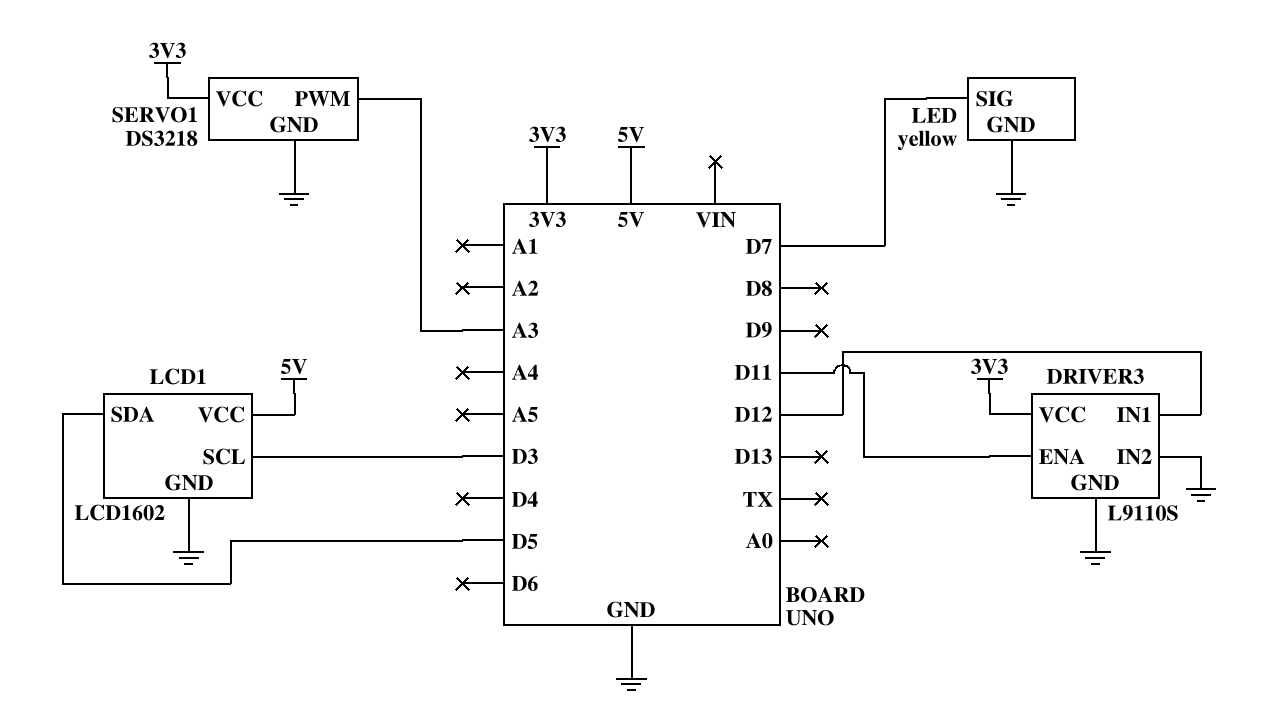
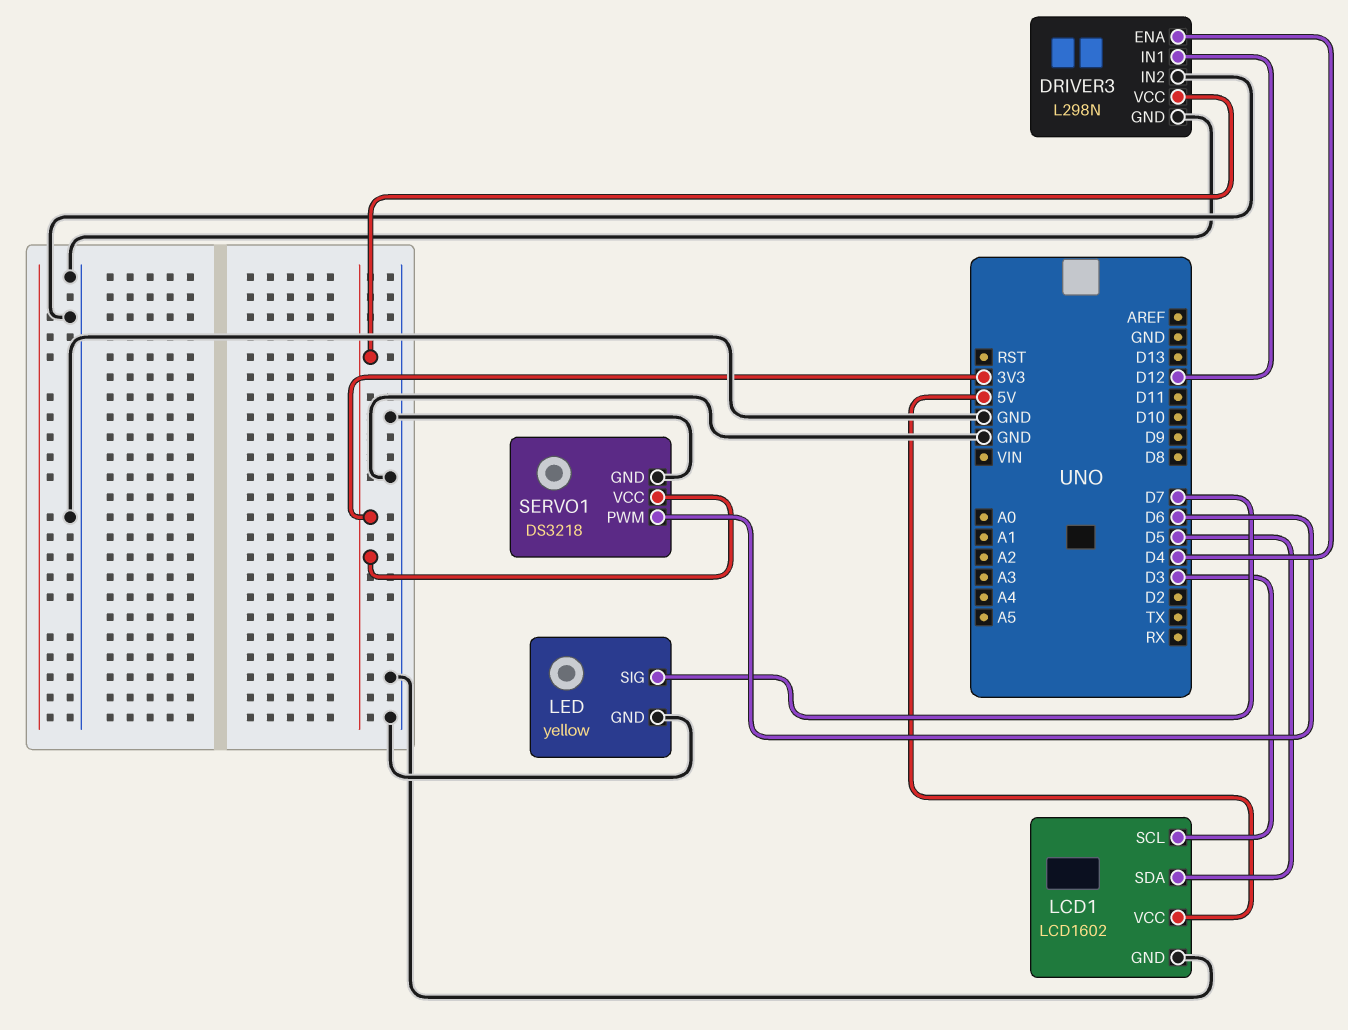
DRIVER3: L9110S -> L298N
DRIVER3 pin ENA: D11 -> D4
SERVO1 pin PWM: A3 -> D6

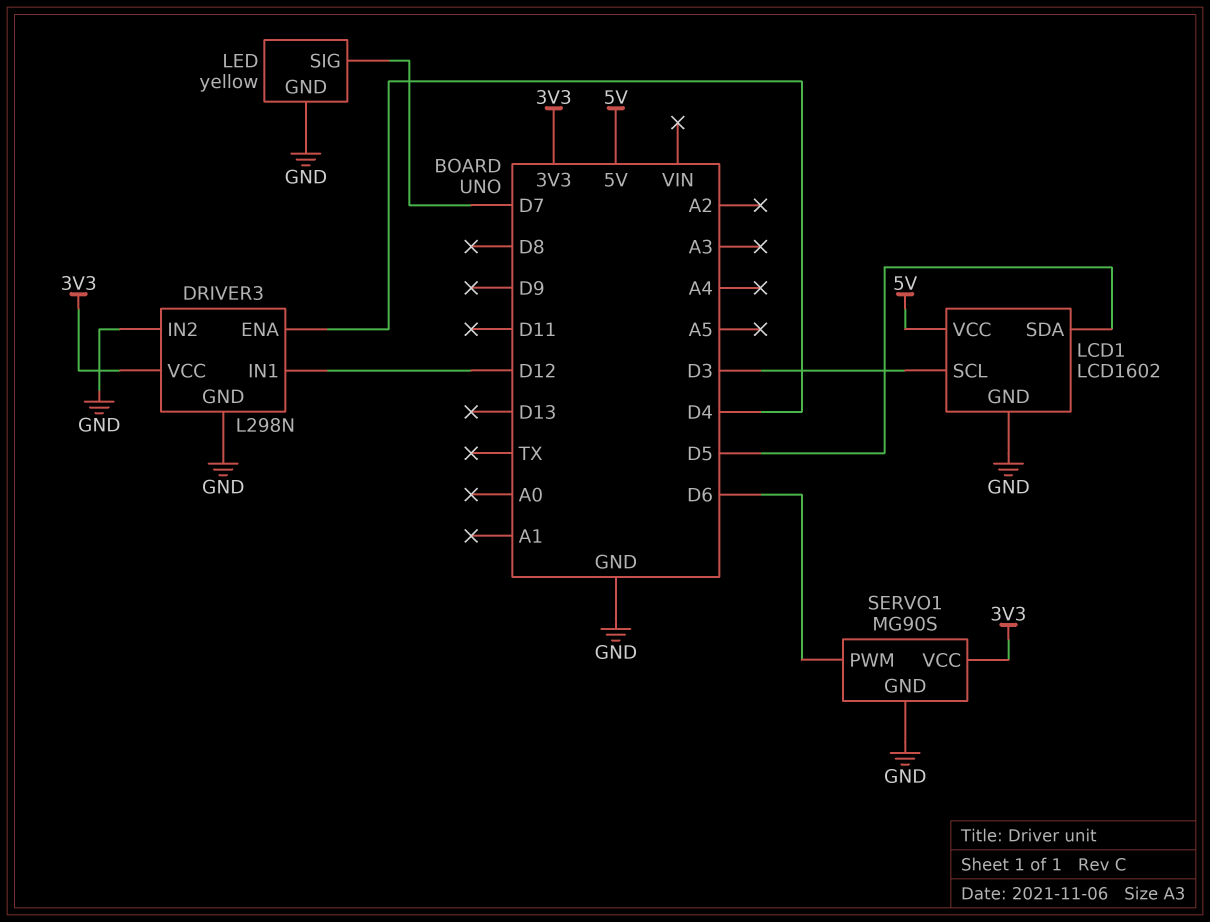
SERVO1: DS3218 -> MG90S

